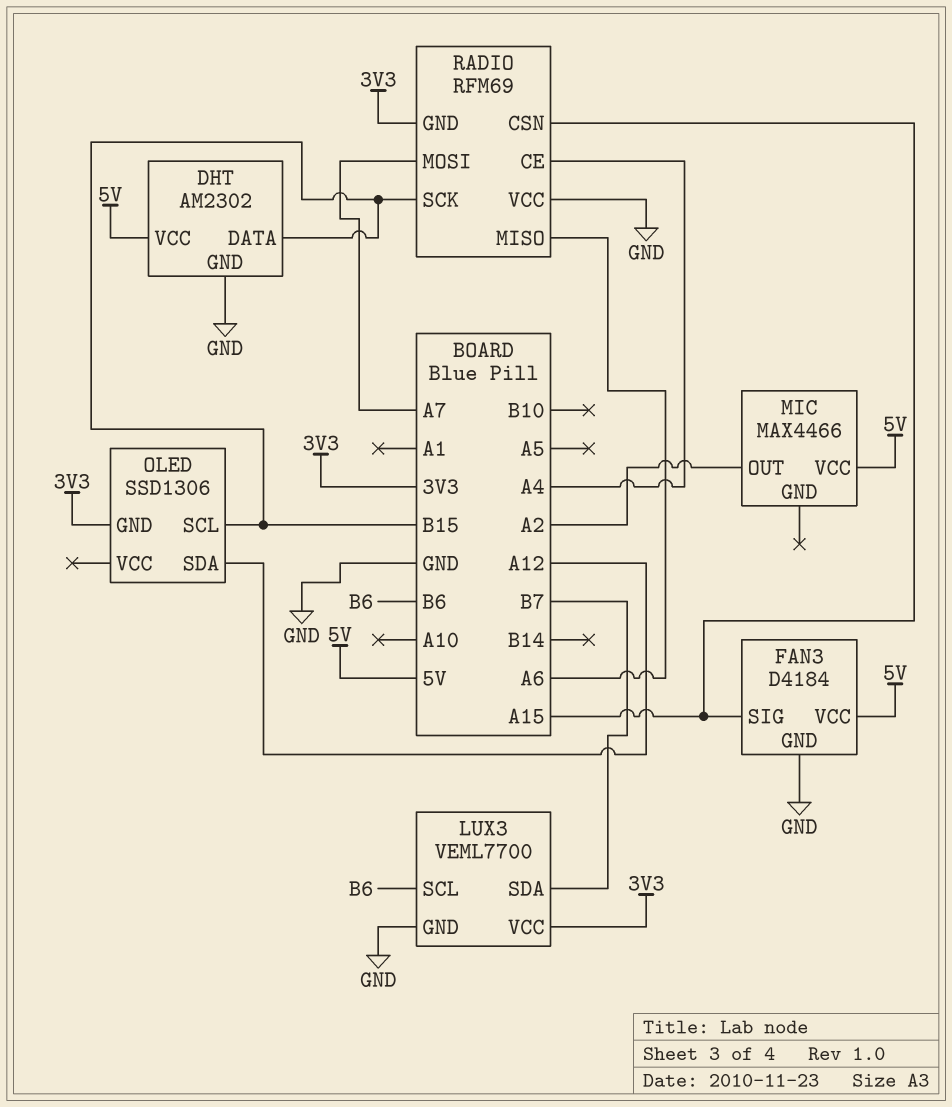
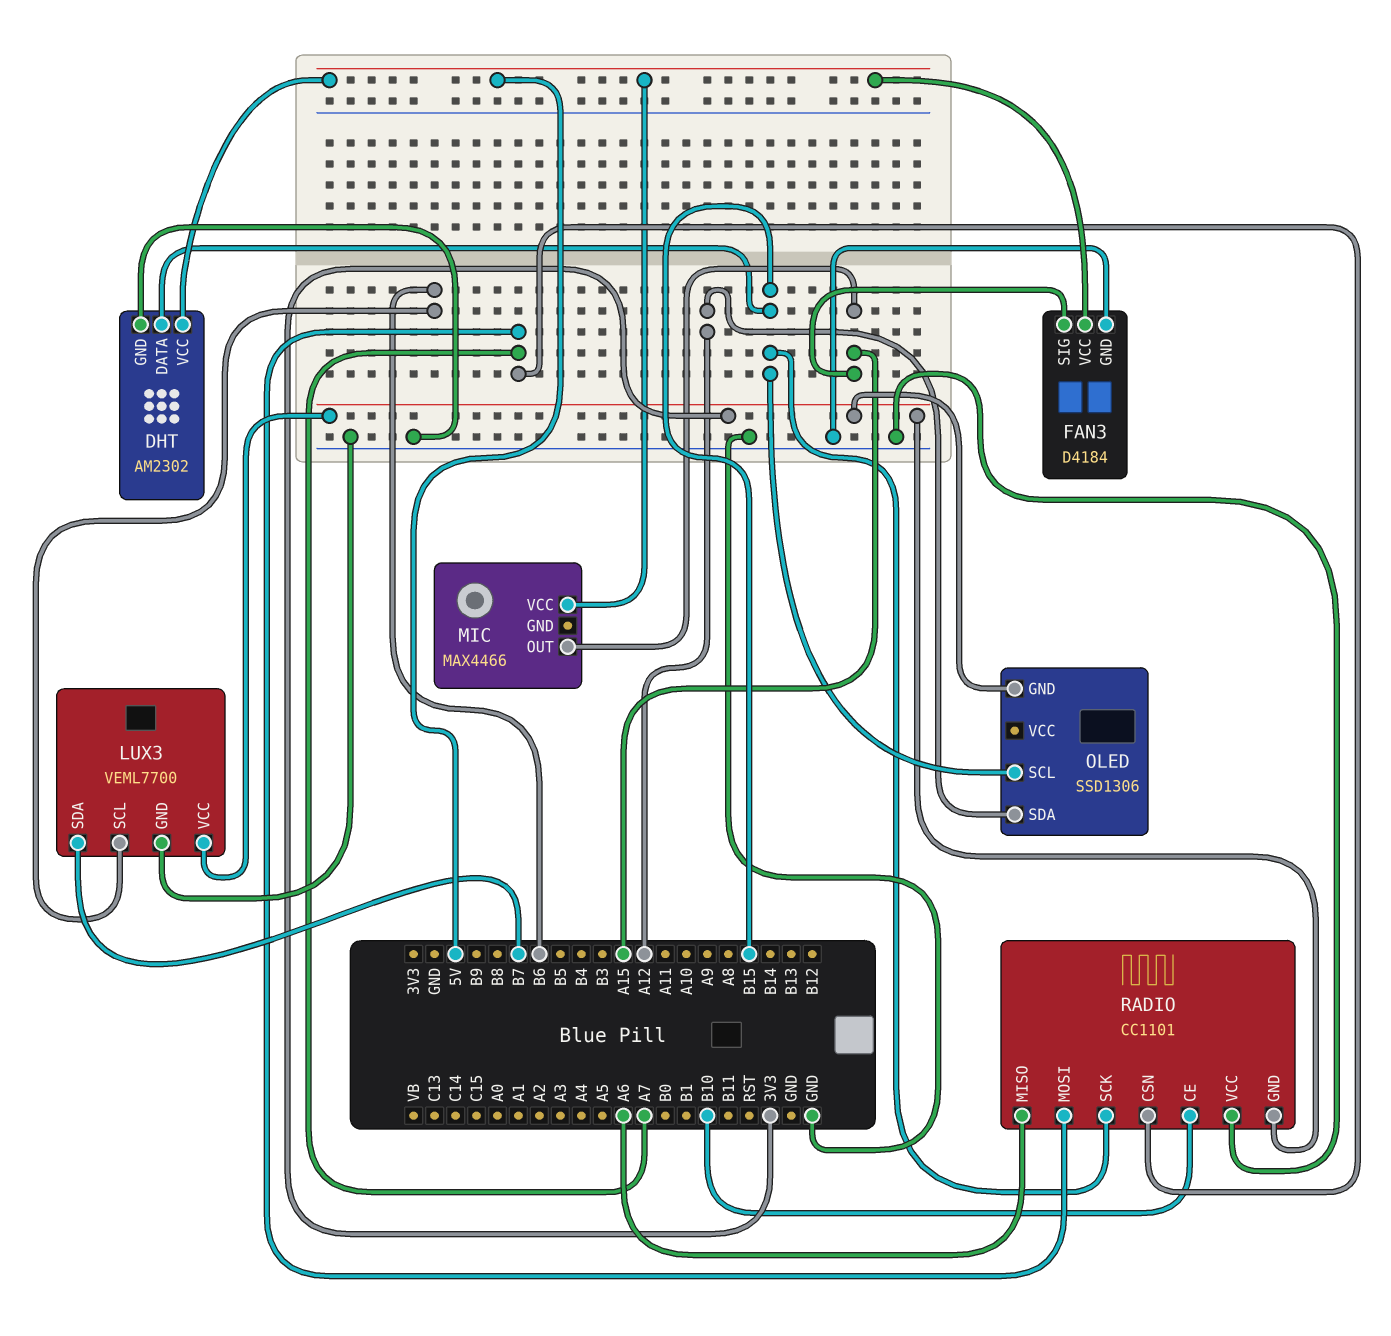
MIC pin OUT: A2 -> A15
RADIO: RFM69 -> CC1101
RADIO pin CE: A4 -> B10
RADIO pin CSN: A15 -> A7

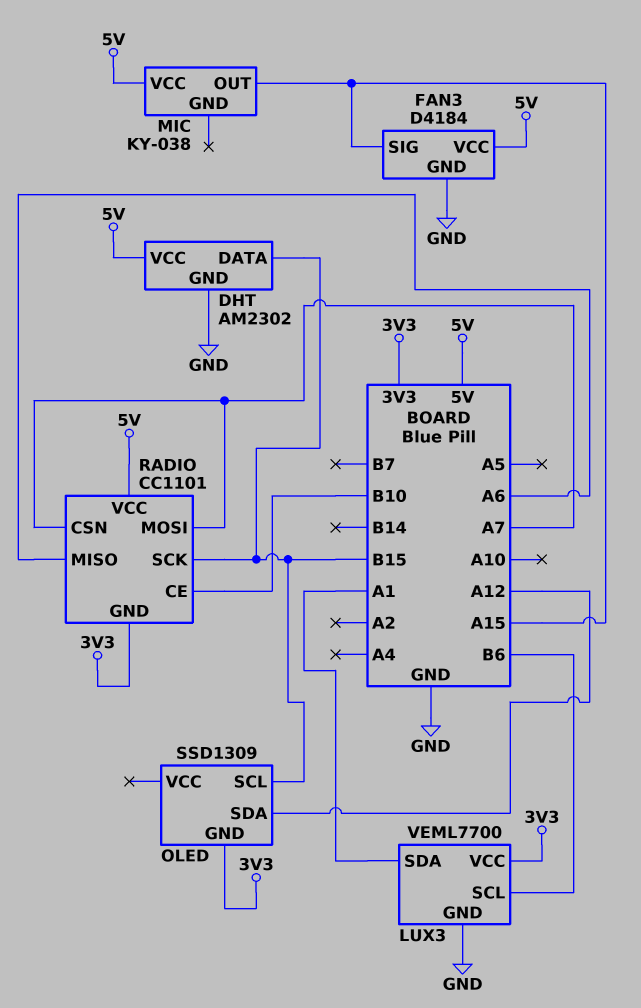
LUX3 pin SDA: B7 -> A1
MIC: MAX4466 -> KY-038
OLED: SSD1306 -> SSD1309
RADIO pin VCC: GND -> 5V

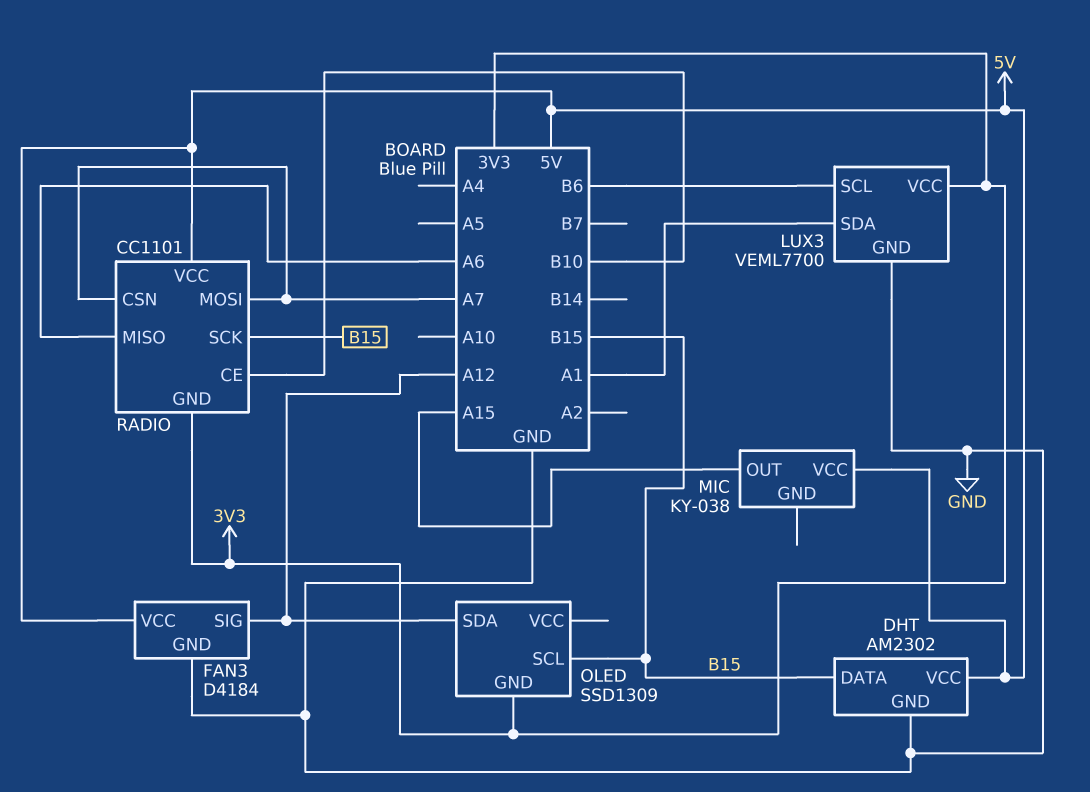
FAN3 pin SIG: A15 -> A12

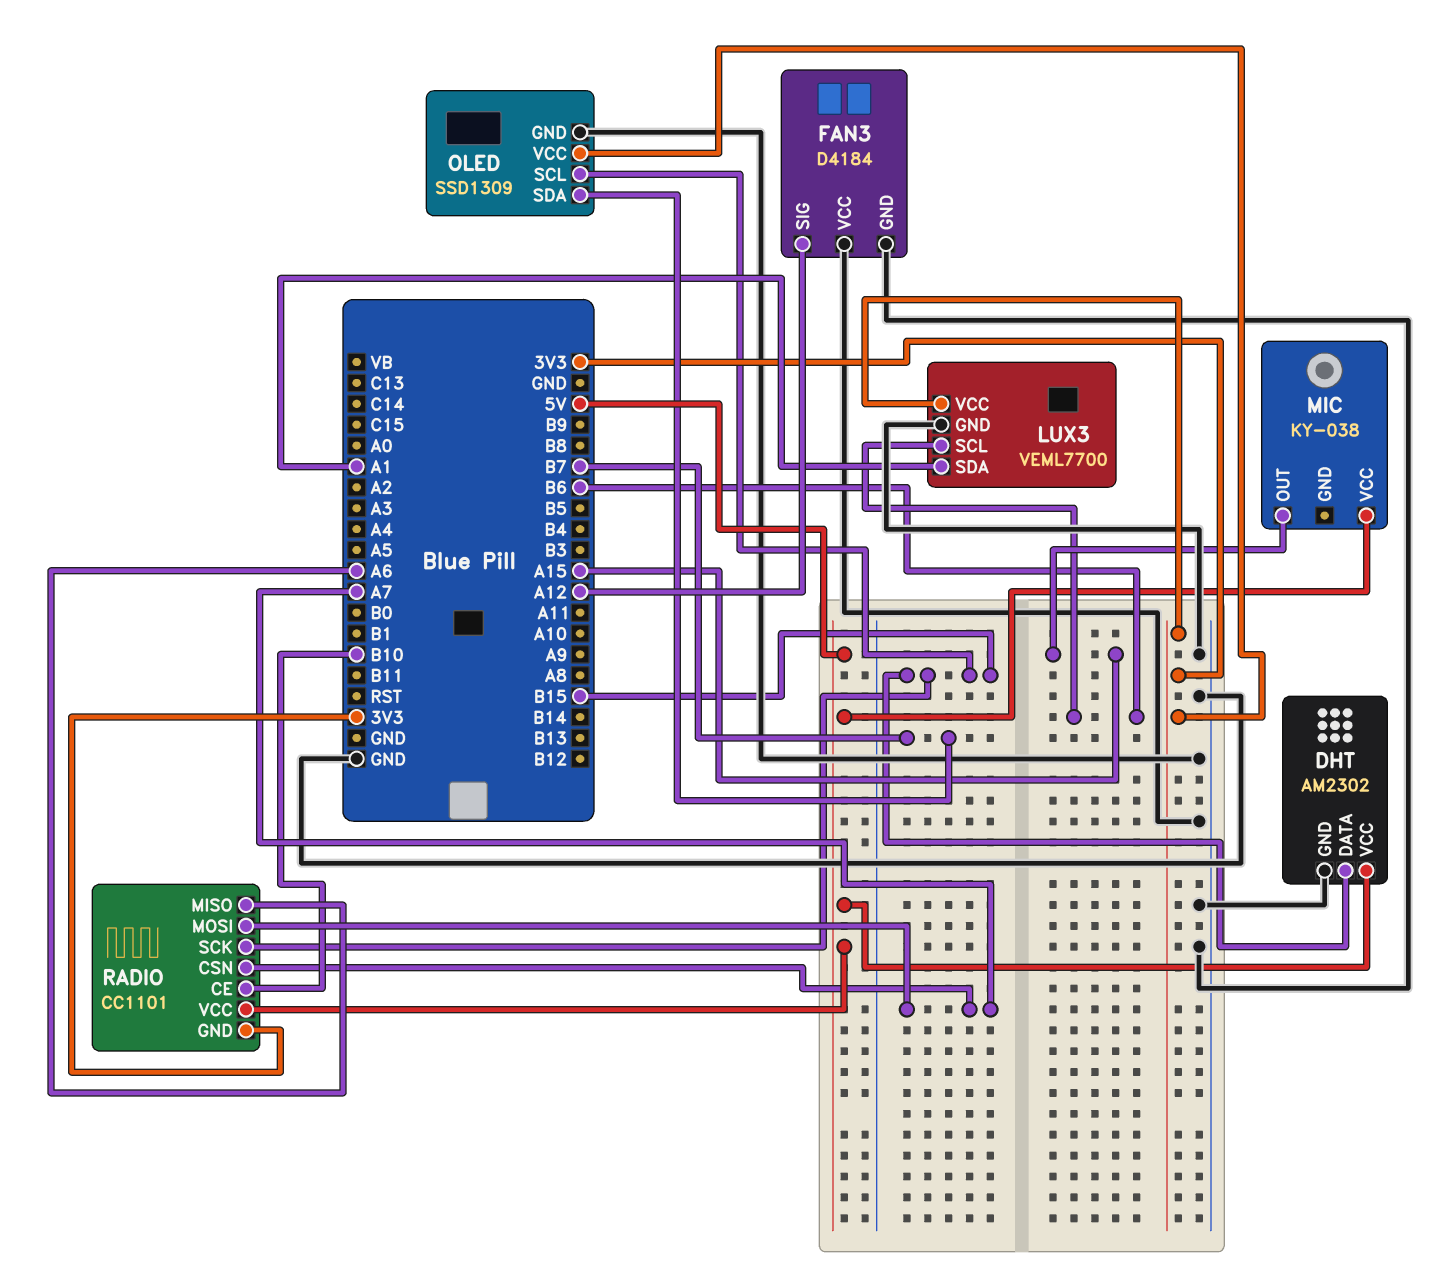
FAN3 pin VCC: 5V -> GND
OLED pin GND: 3V3 -> GND
OLED pin SDA: A12 -> B7
OLED pin VCC: none -> 3V3

